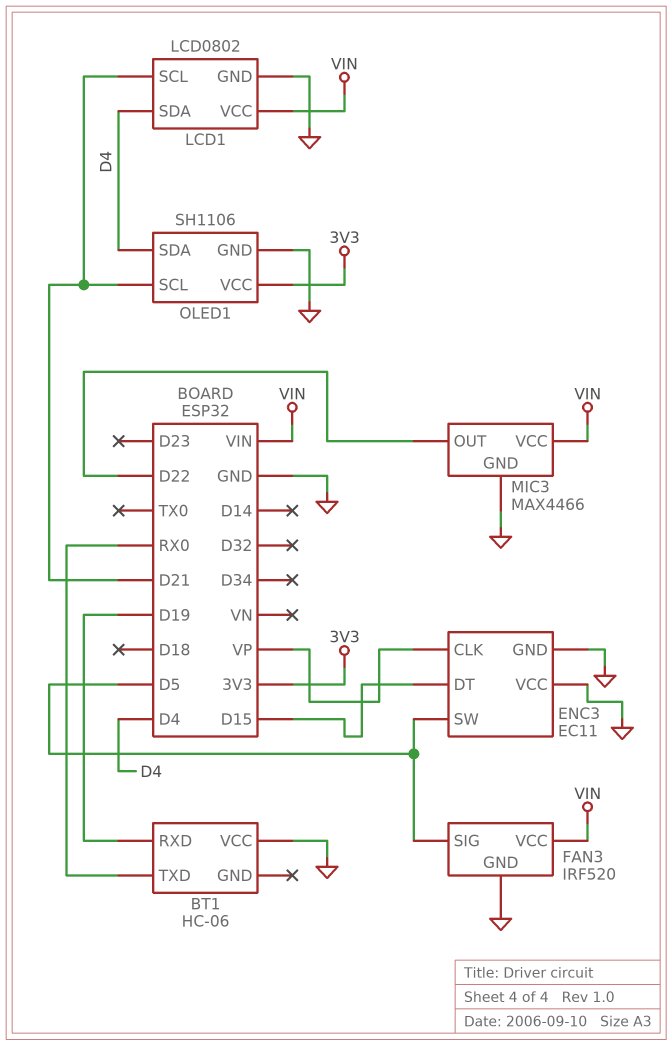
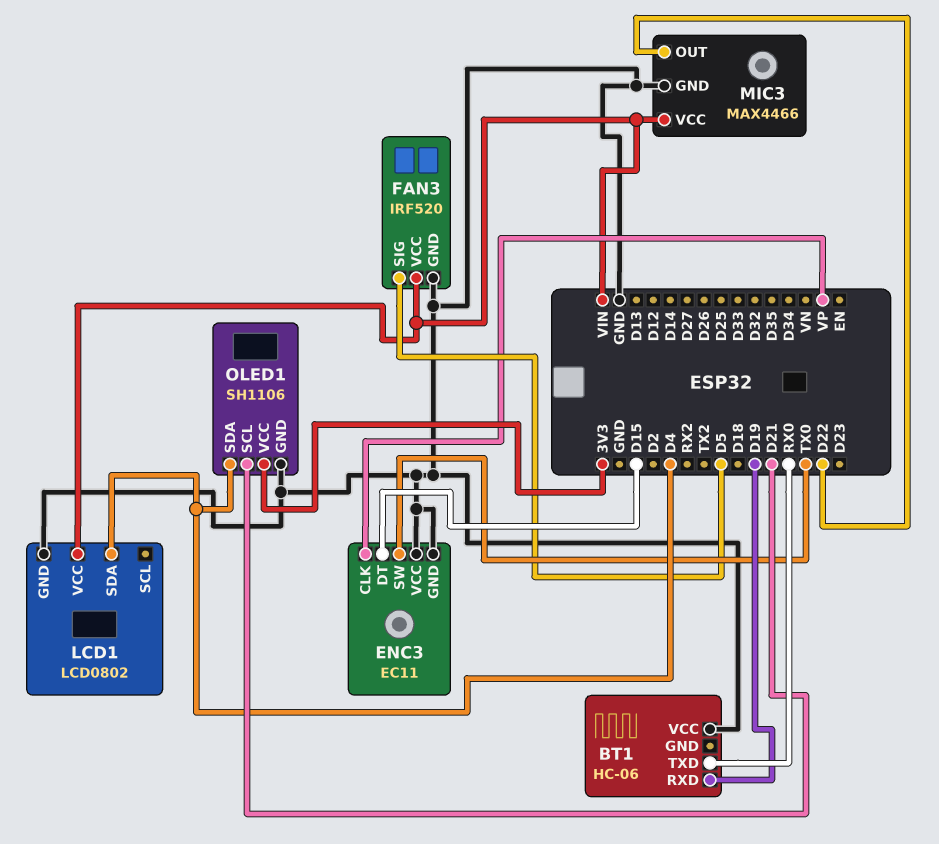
ENC3 pin SW: D5 -> TX0
LCD1 pin SCL: D21 -> none

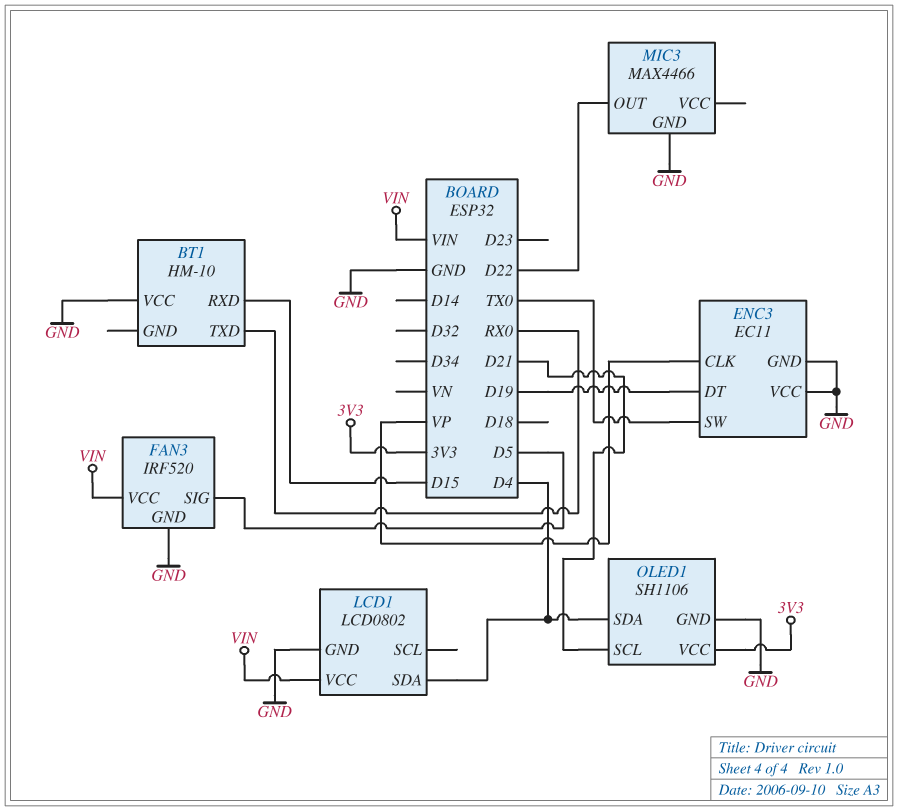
BT1: HC-06 -> HM-10
BT1 pin RXD: D19 -> D15
ENC3 pin DT: D15 -> D19
MIC3 pin VCC: VIN -> none

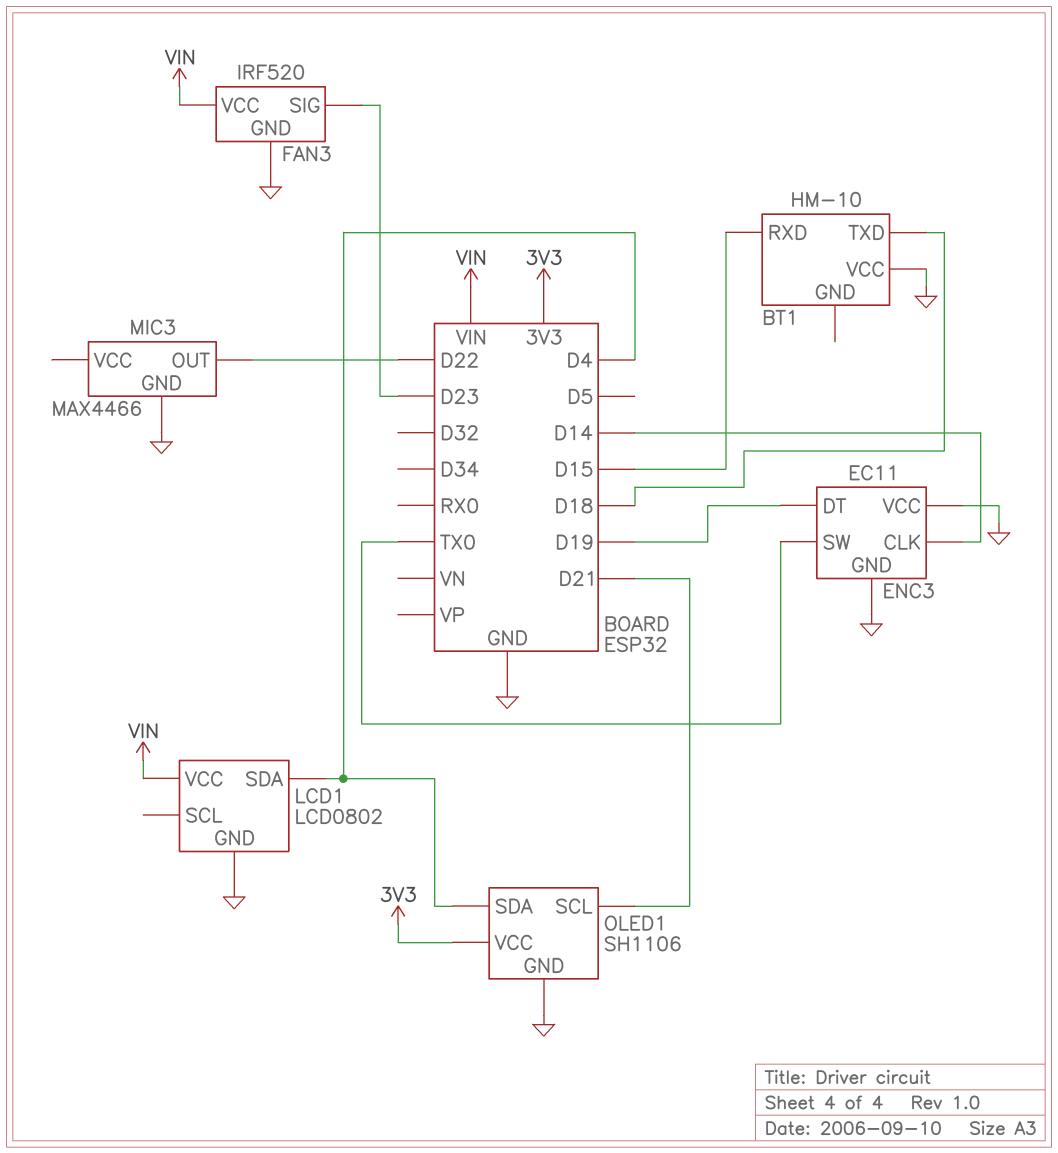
BT1 pin TXD: RX0 -> D18
ENC3 pin CLK: VP -> D14
FAN3 pin SIG: D5 -> D23

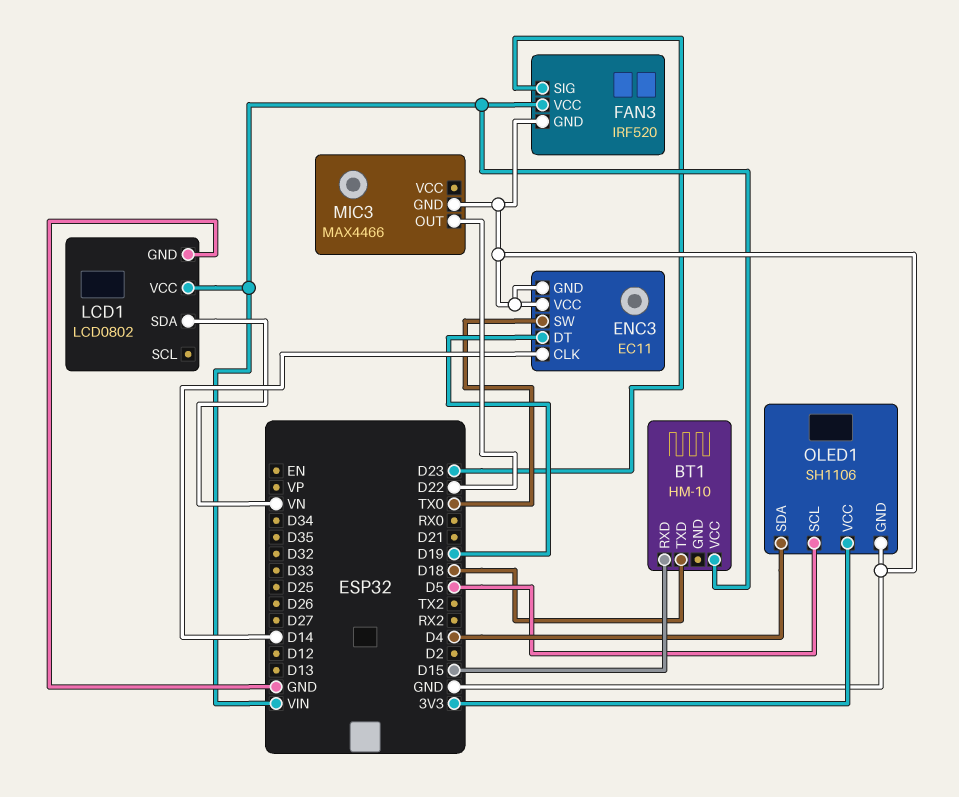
BT1 pin VCC: GND -> VIN
LCD1 pin SDA: D4 -> VN
OLED1 pin SCL: D21 -> D5

